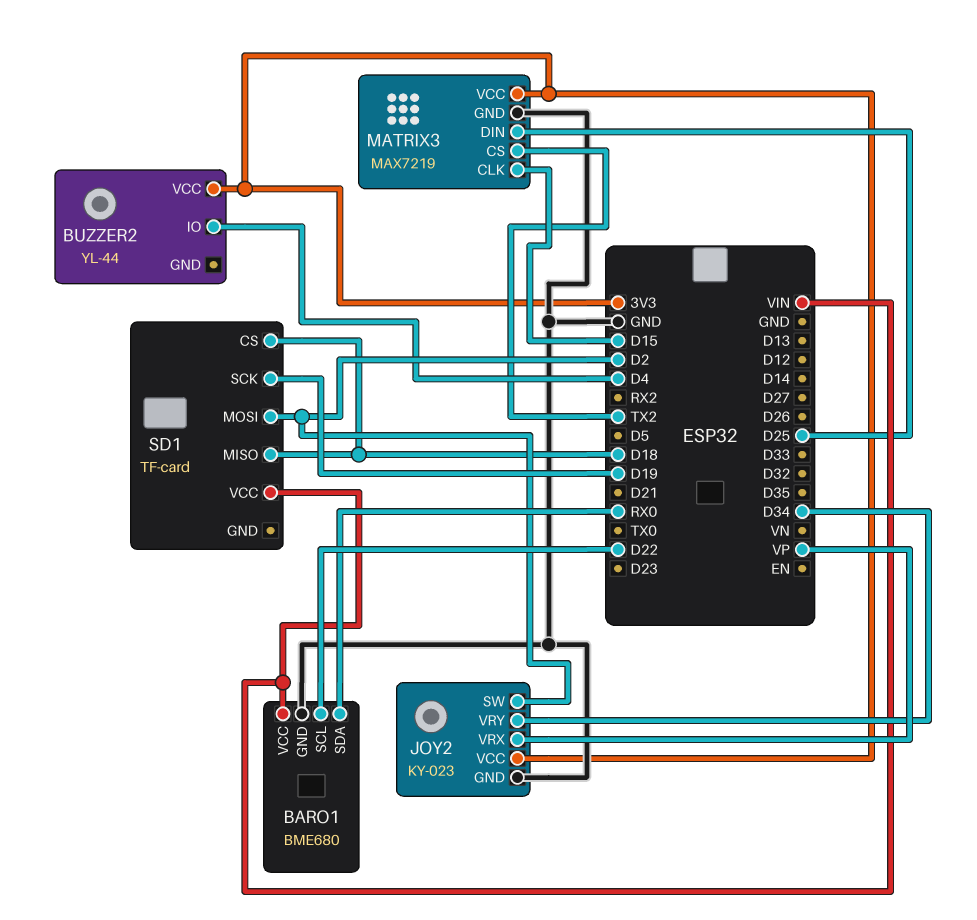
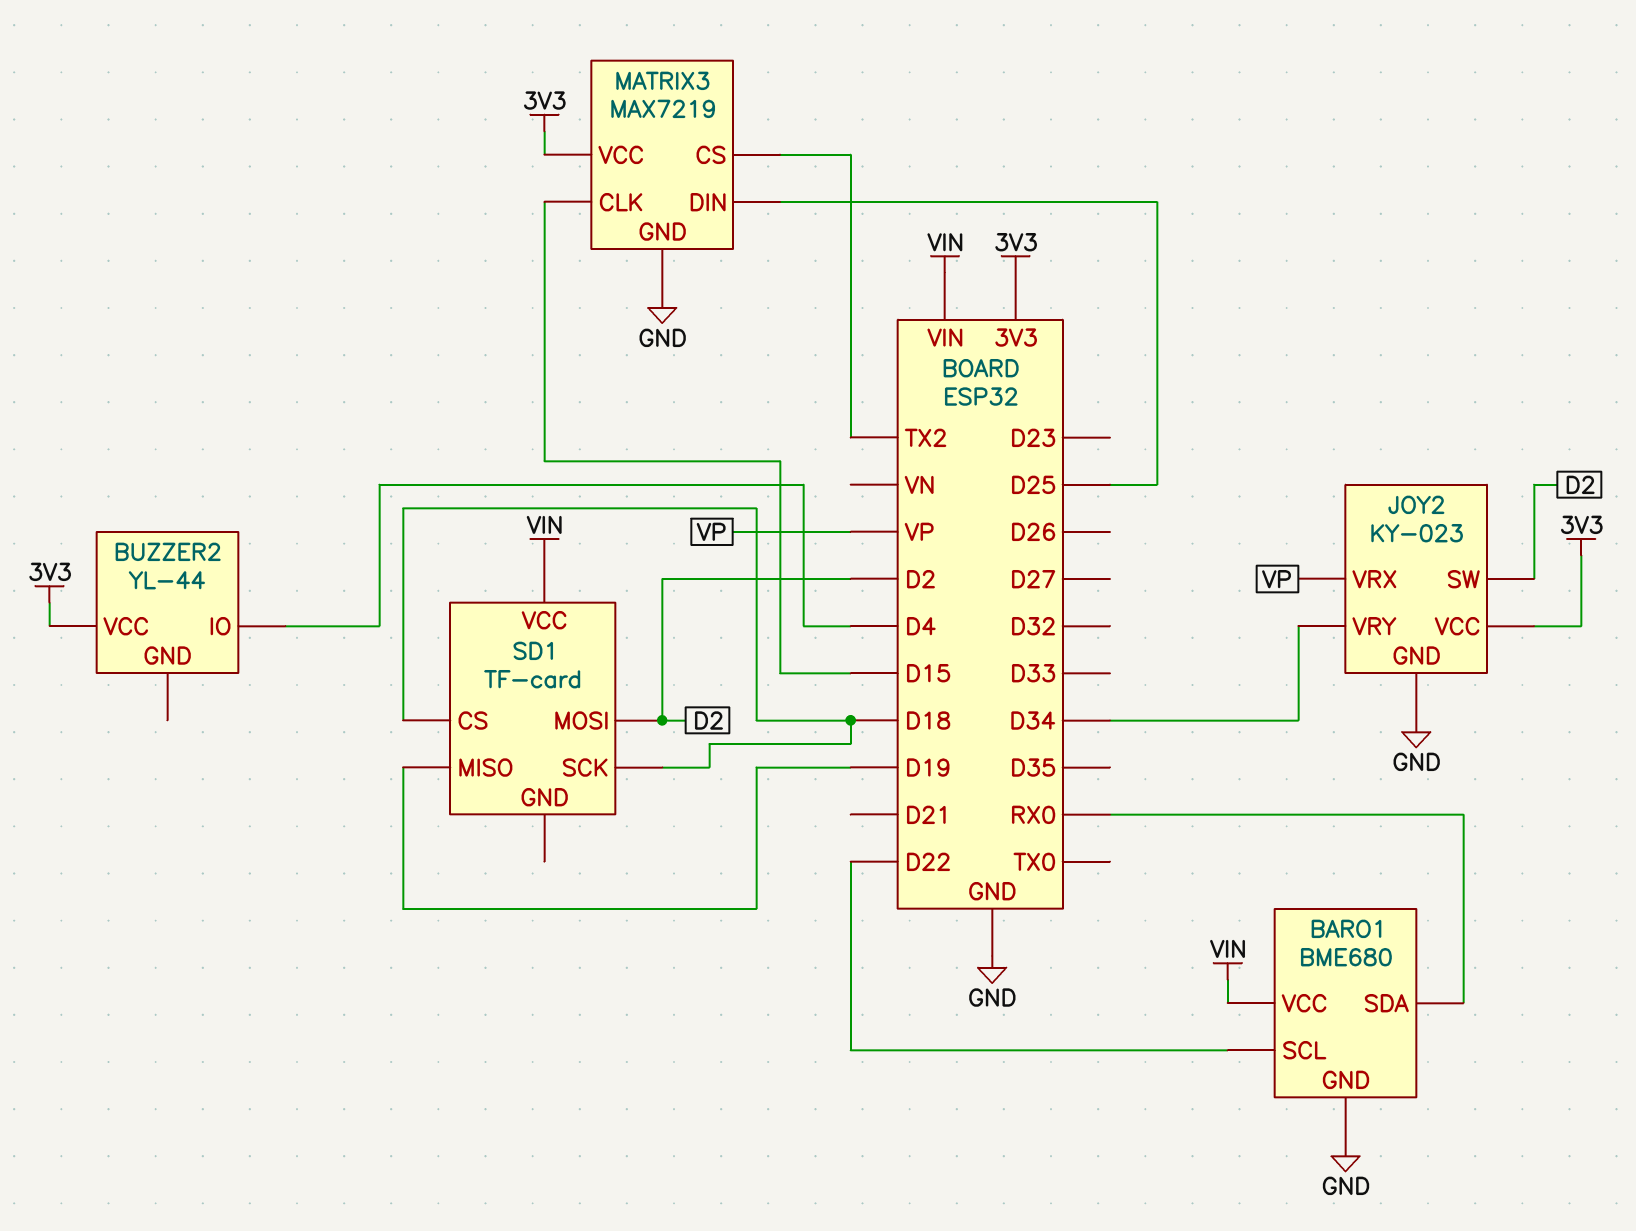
SD1 pin MISO: D18 -> D19
SD1 pin SCK: D19 -> D18

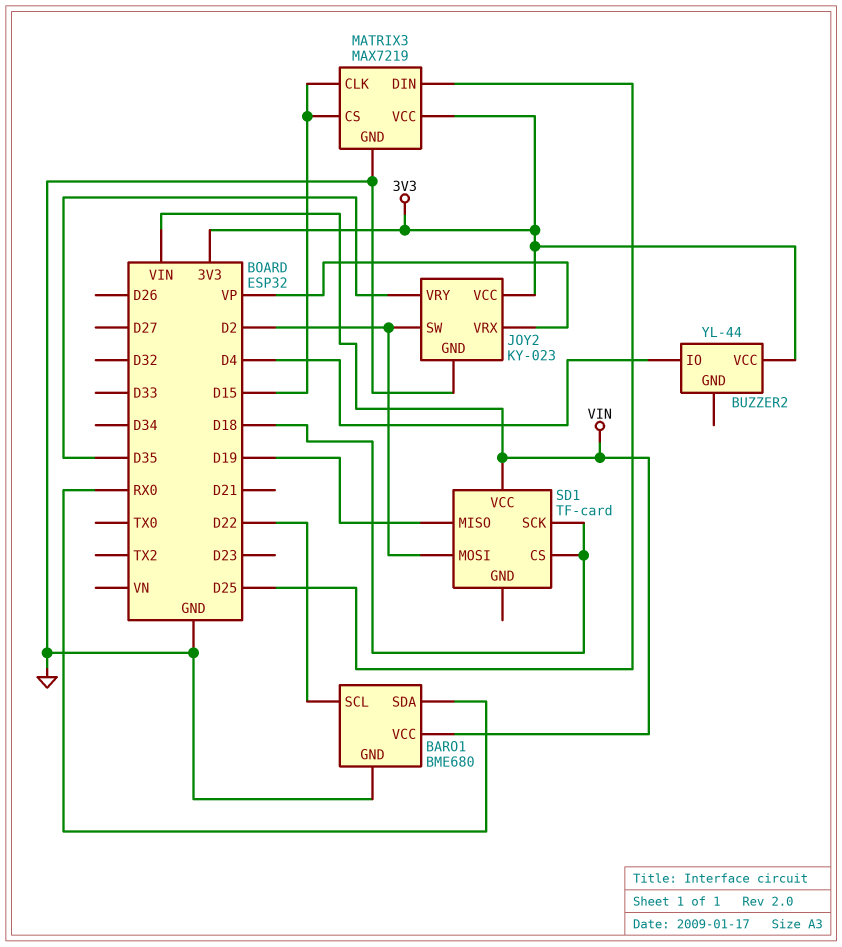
JOY2 pin VRY: D34 -> D35
MATRIX3 pin CS: TX2 -> D15

